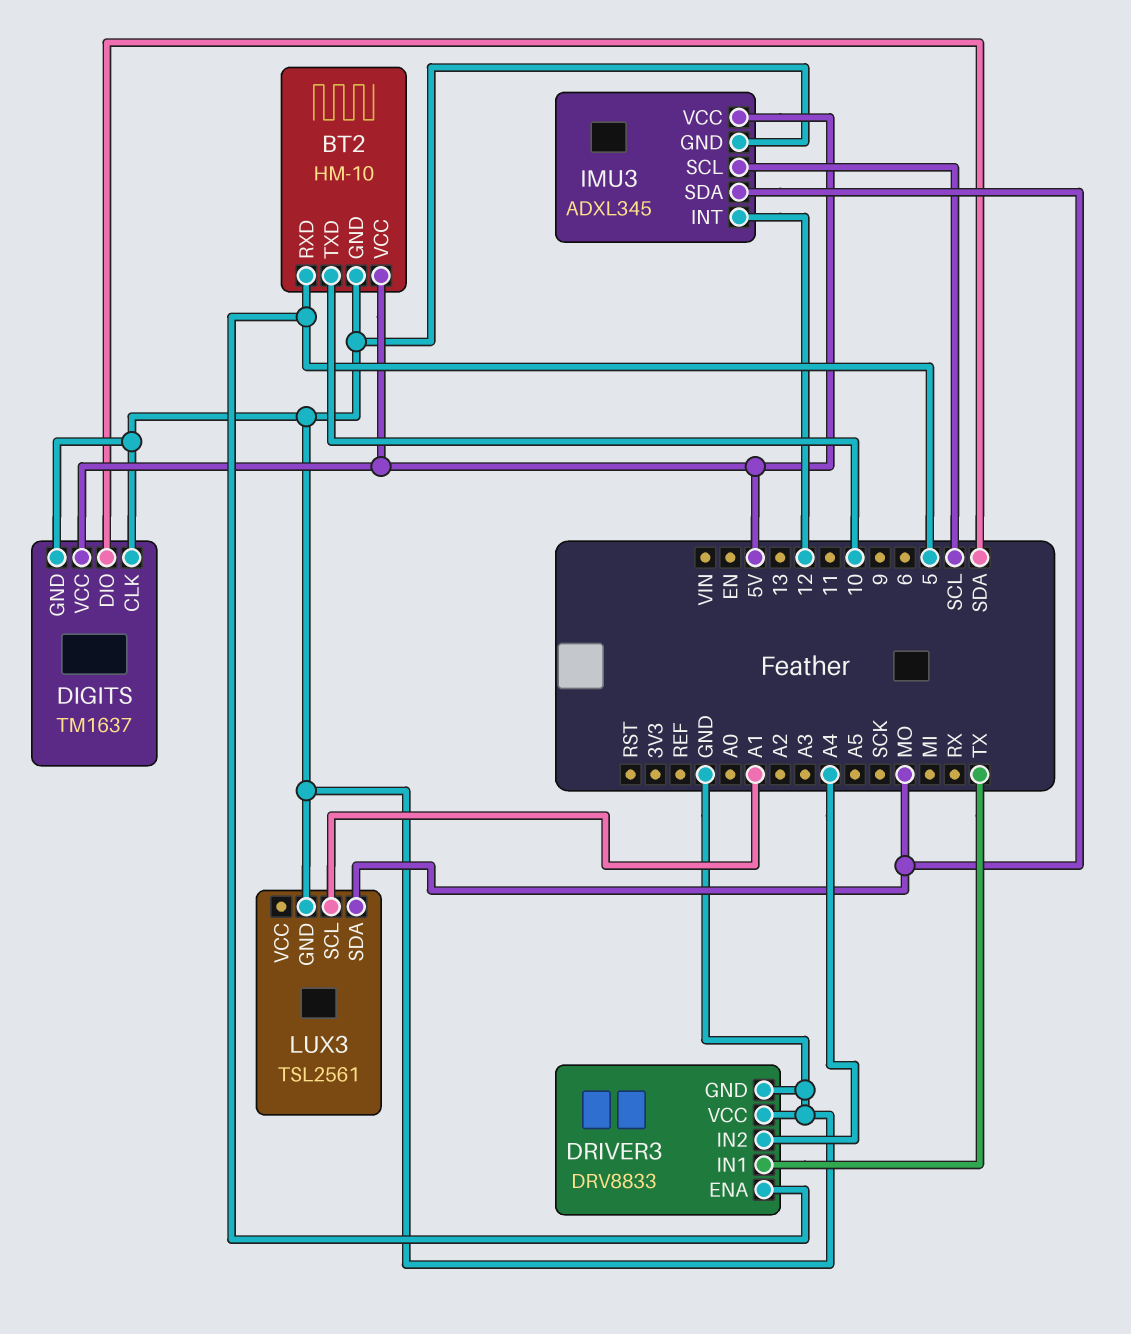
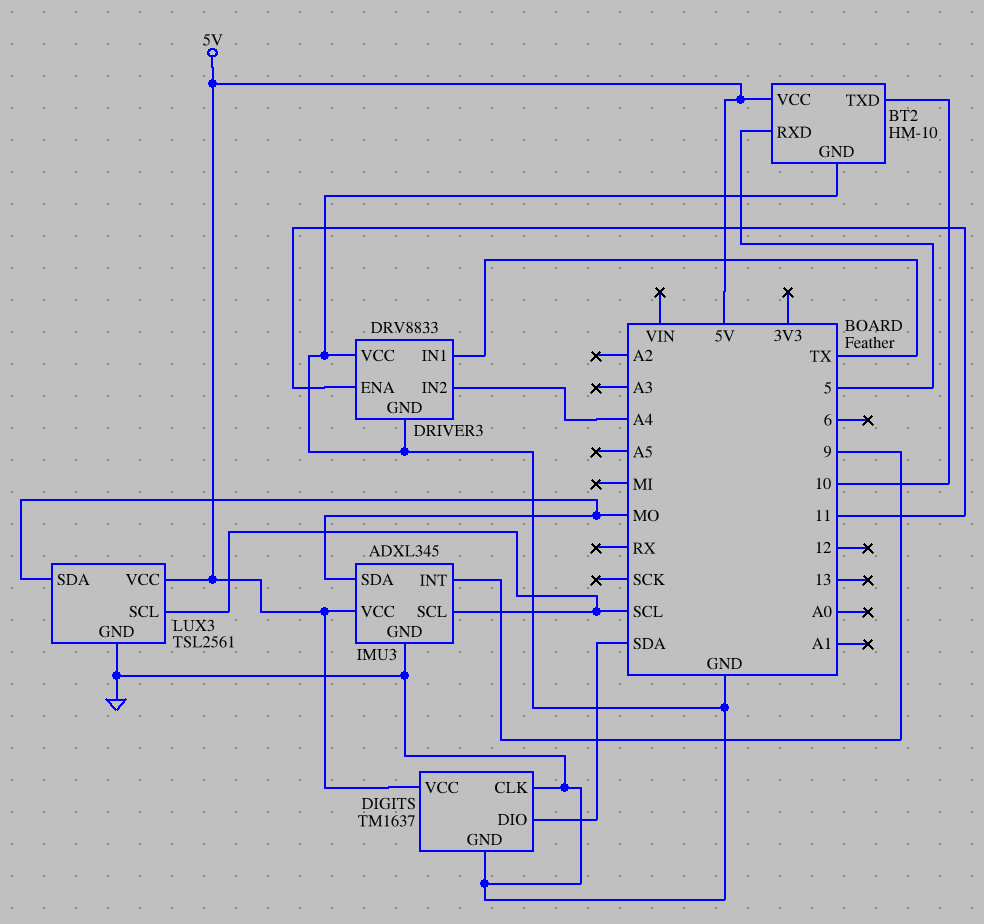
DRIVER3 pin ENA: 5 -> 11
IMU3 pin INT: 12 -> 9
LUX3 pin SCL: A1 -> SCL
LUX3 pin VCC: none -> 5V

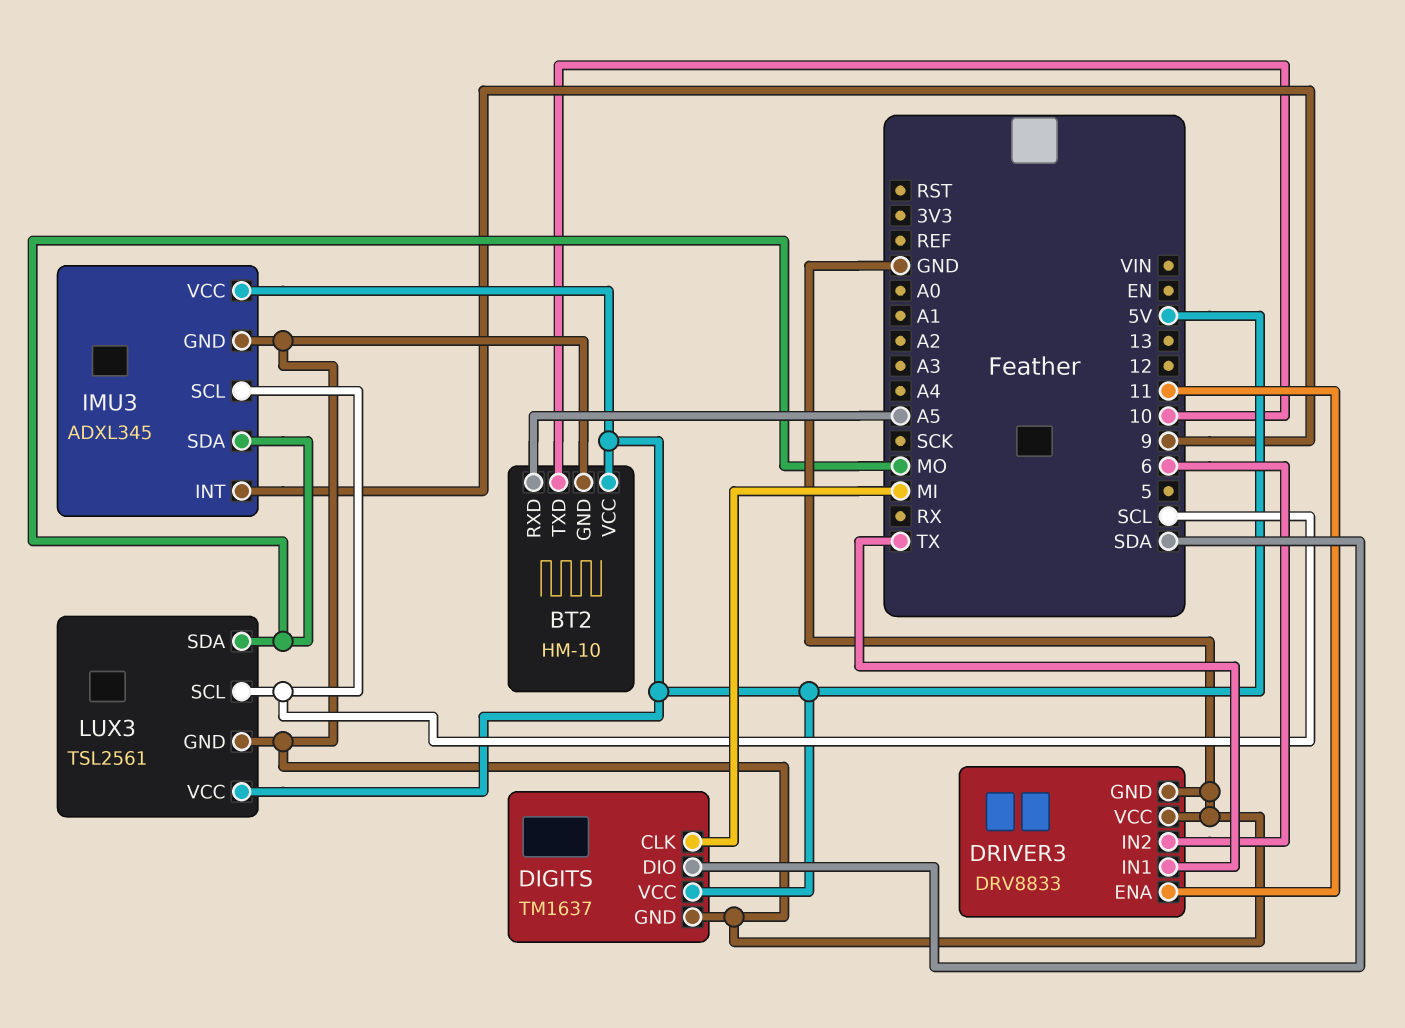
BT2 pin RXD: 5 -> A5
DIGITS pin CLK: GND -> MI
DRIVER3 pin IN2: A4 -> 6

